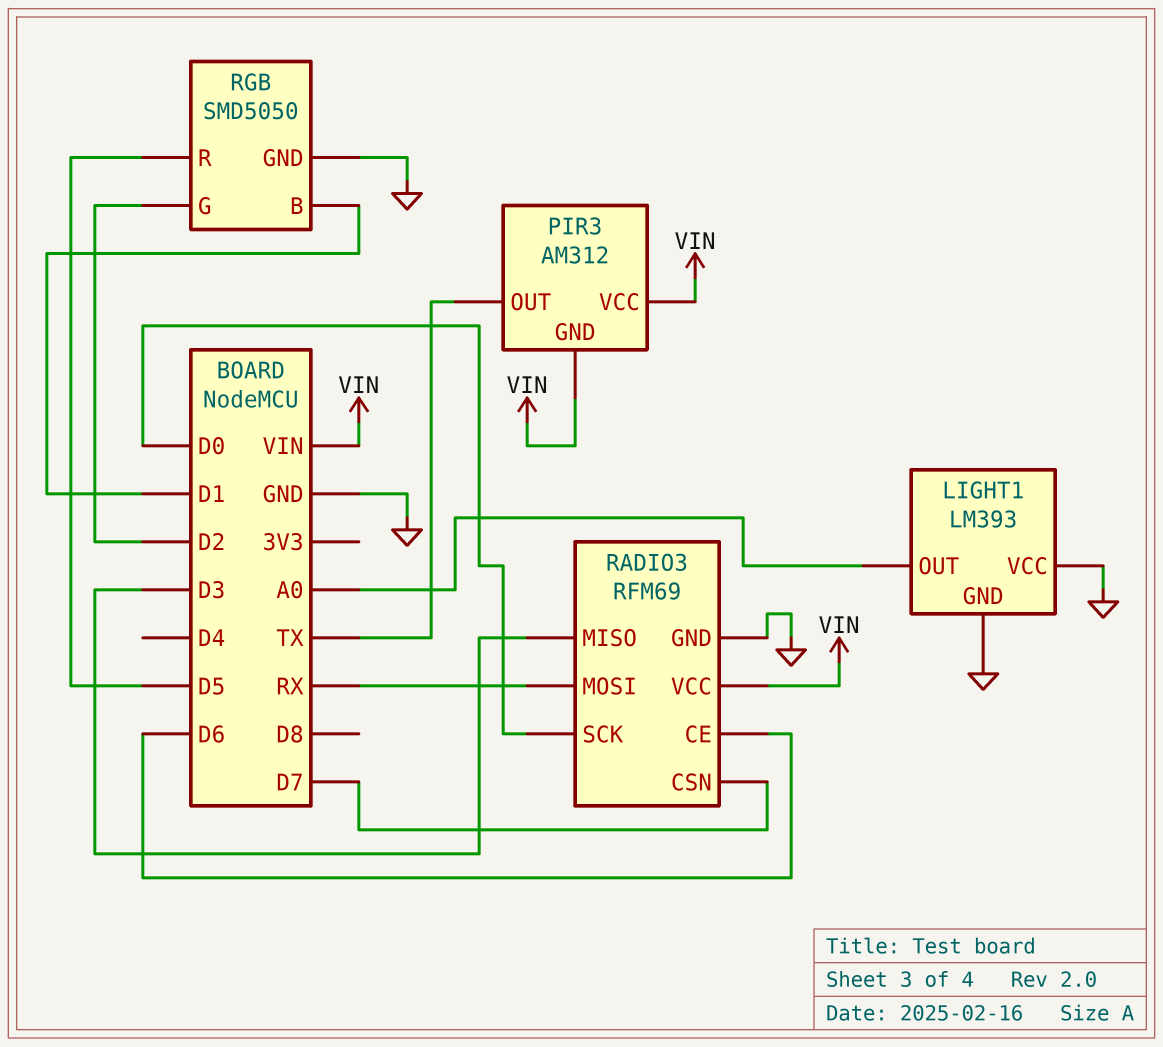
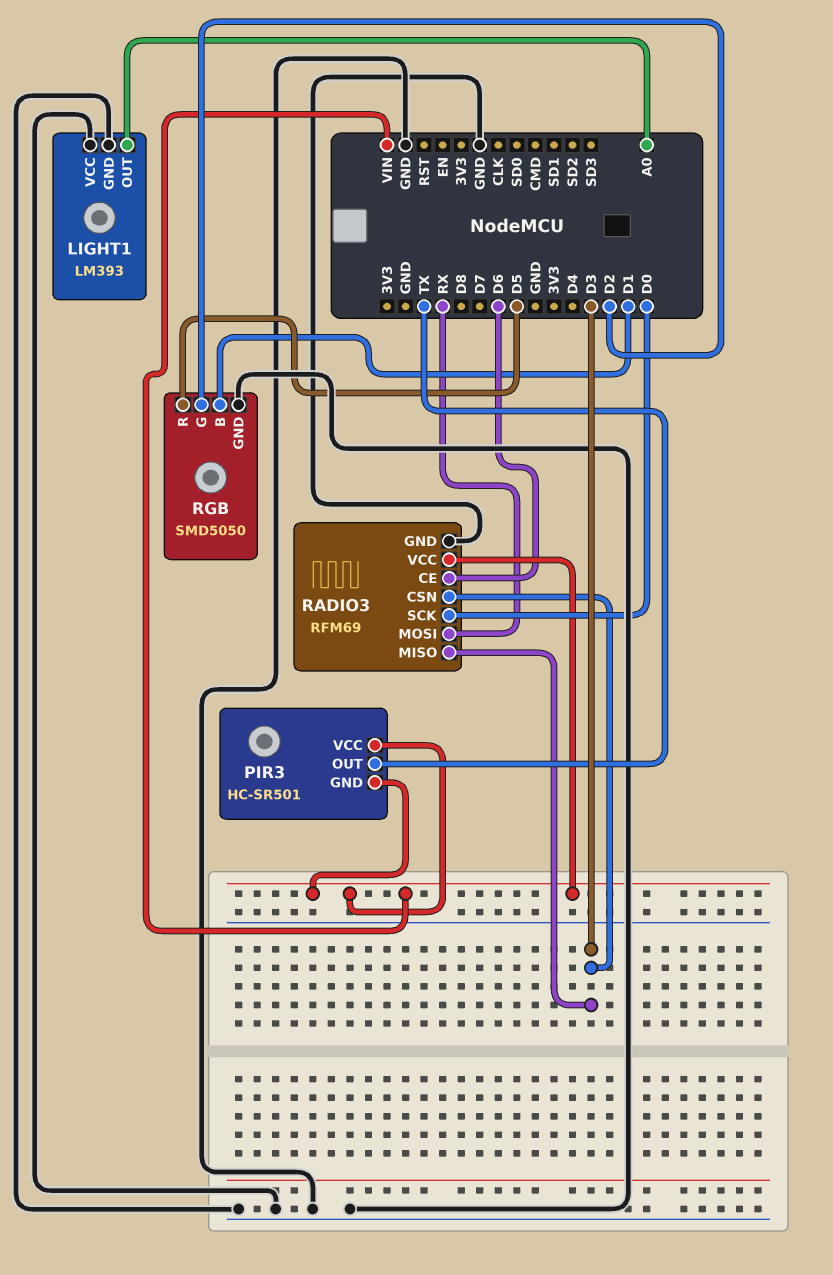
PIR3: AM312 -> HC-SR501
RADIO3 pin CSN: D7 -> D3

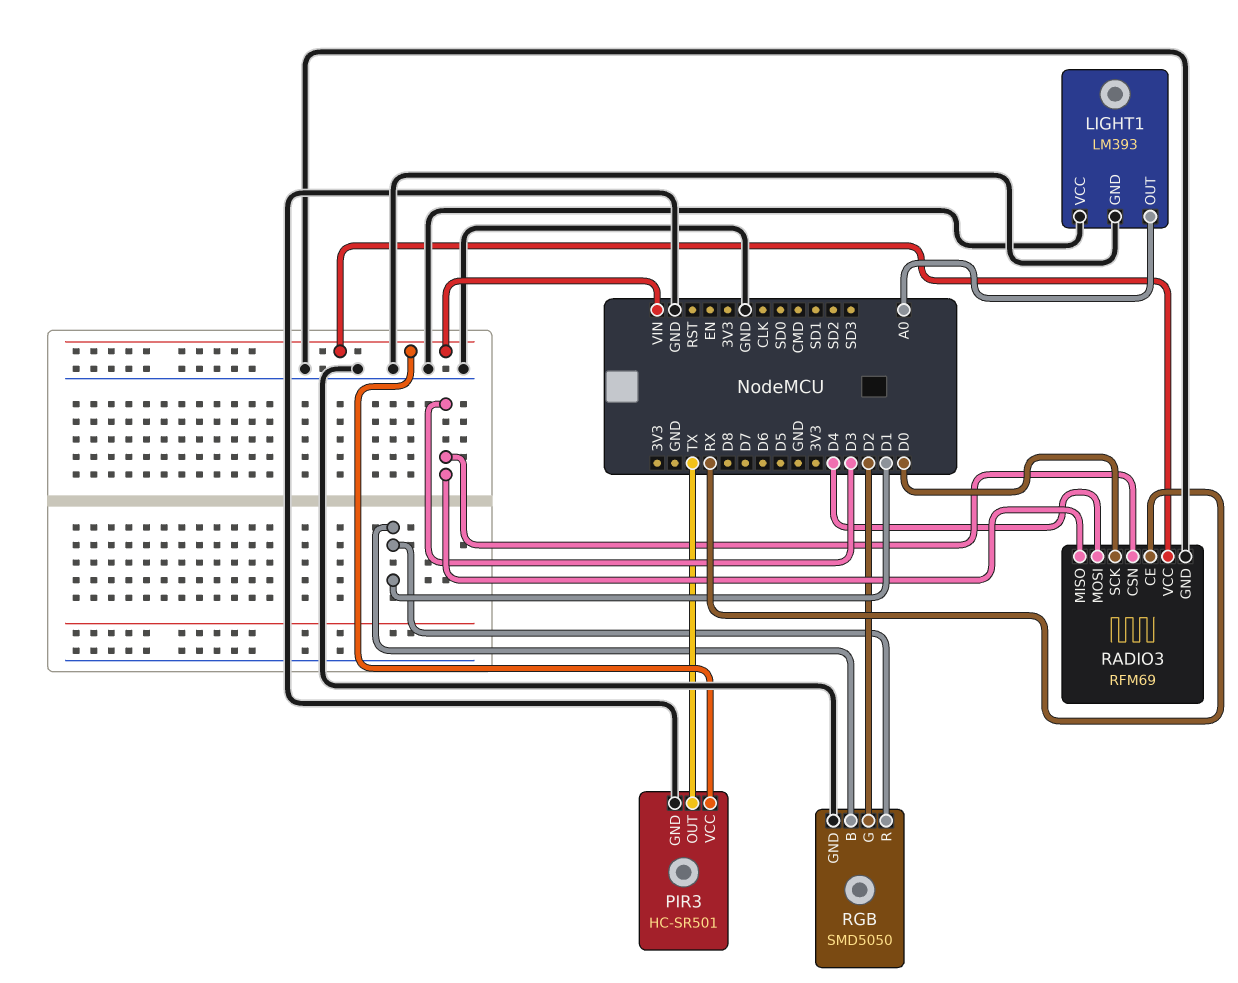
PIR3 pin GND: VIN -> GND
RADIO3 pin CE: D6 -> RX
RADIO3 pin MOSI: RX -> D4
RGB pin R: D5 -> D1

